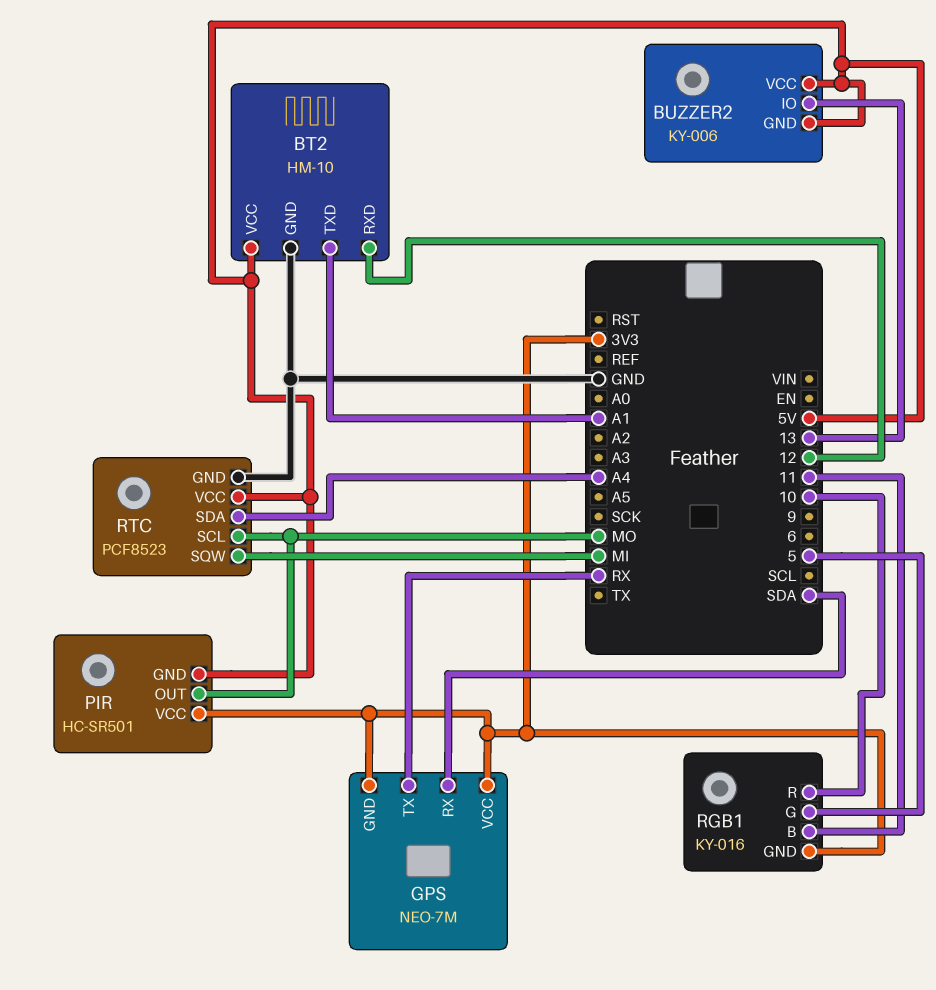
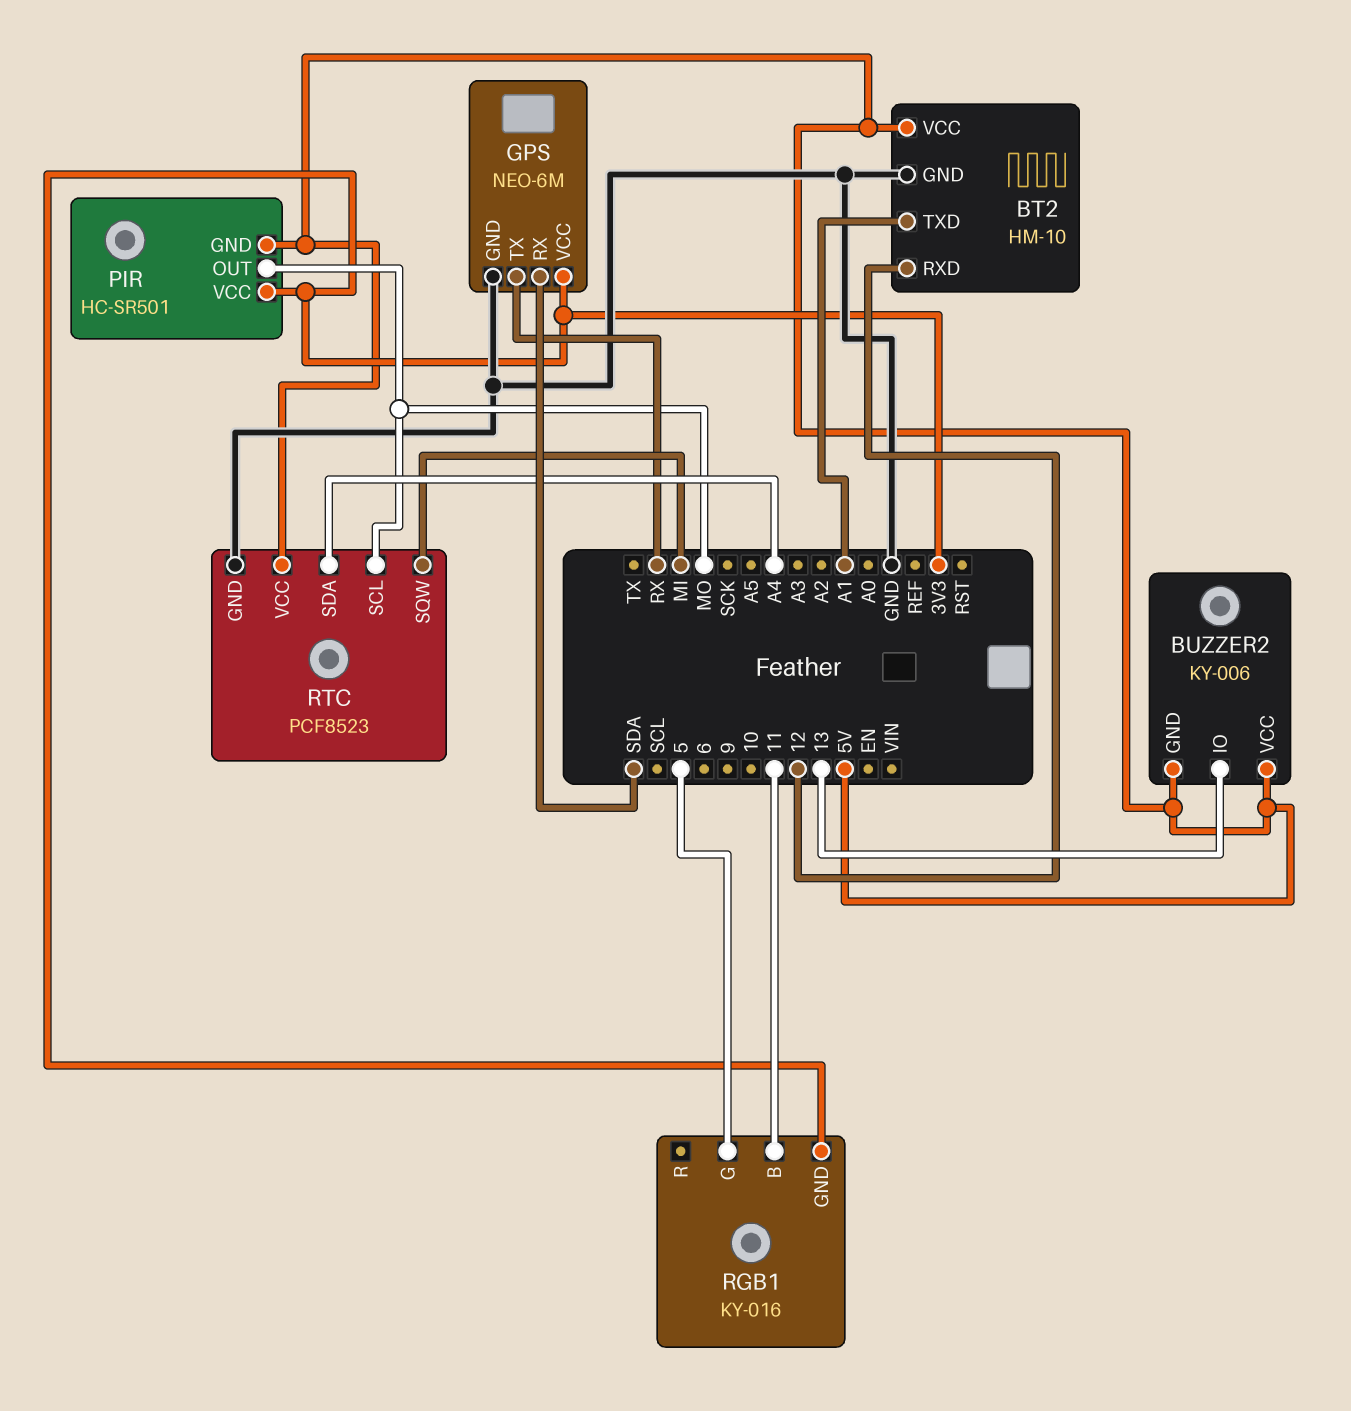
GPS: NEO-7M -> NEO-6M
GPS pin GND: 3V3 -> GND
RGB1 pin R: 10 -> none

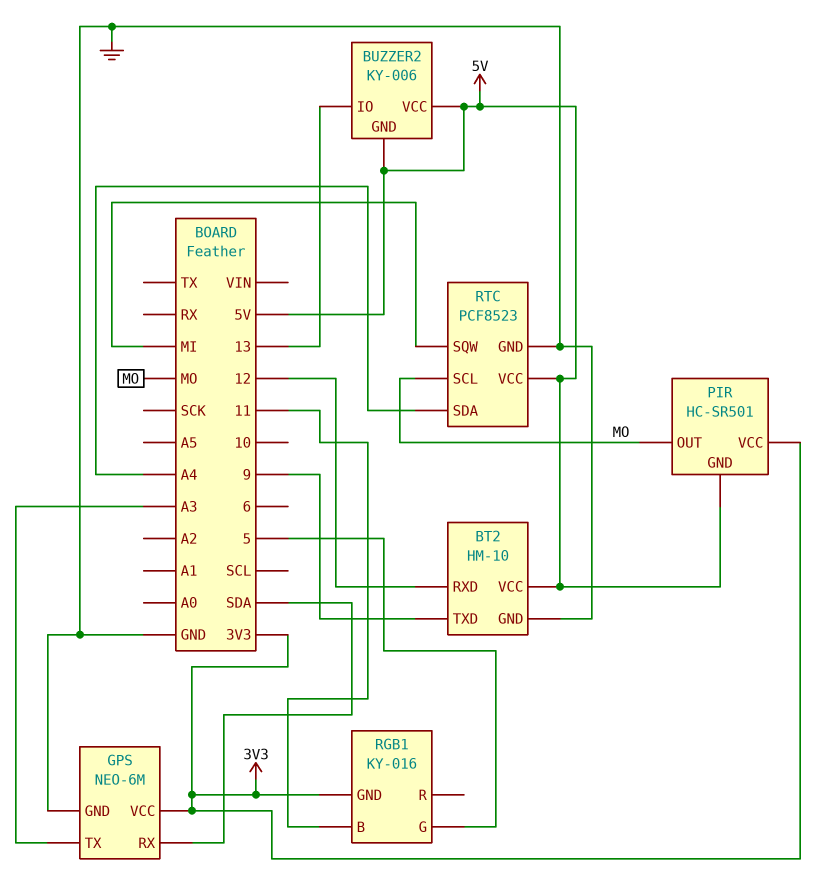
BT2 pin TXD: A1 -> 9
GPS pin TX: RX -> A3

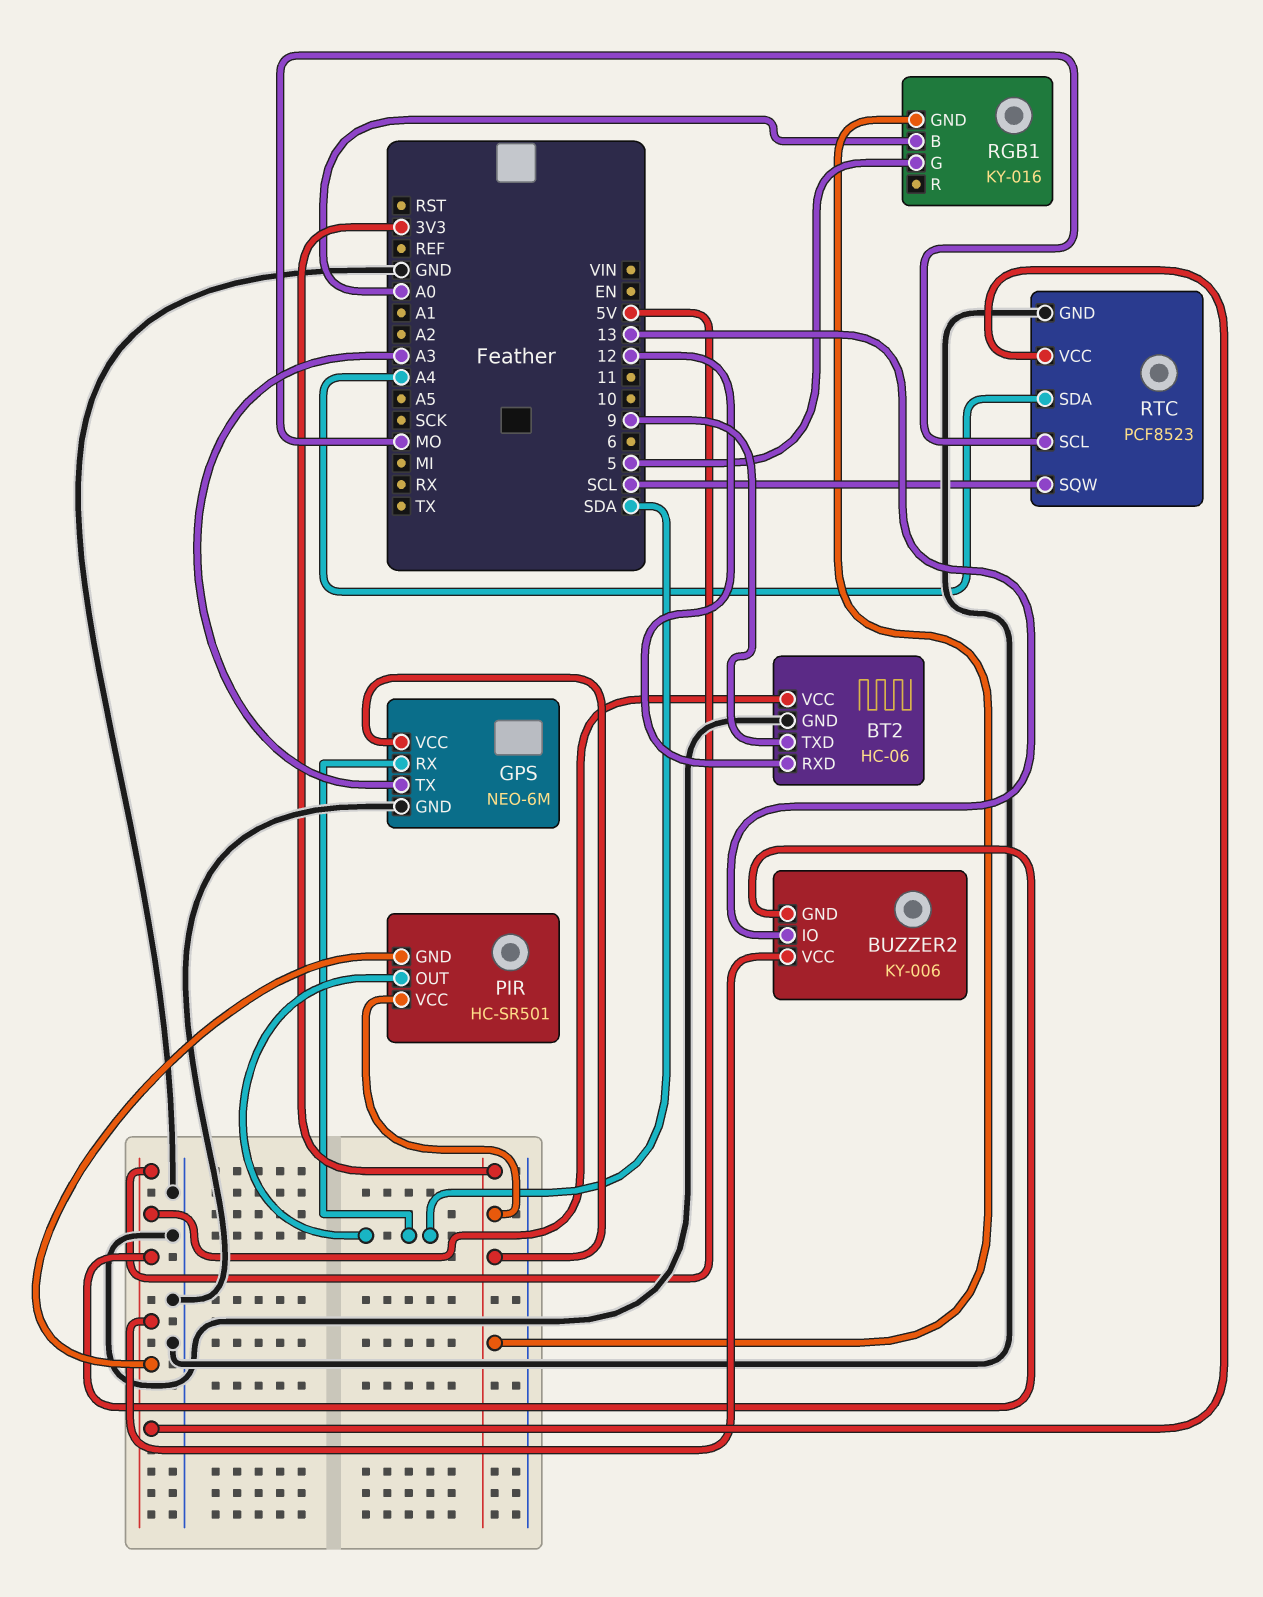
BT2: HM-10 -> HC-06
PIR pin OUT: MO -> SDA
RGB1 pin B: 11 -> A0
RTC pin SQW: MI -> SCL

